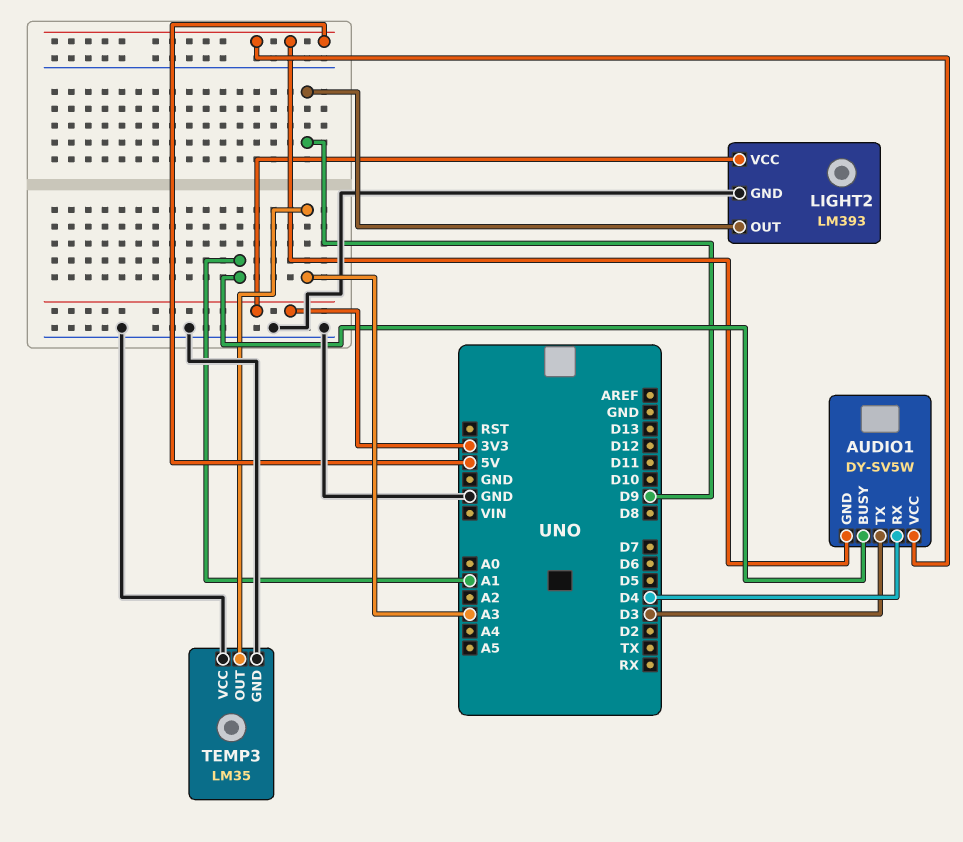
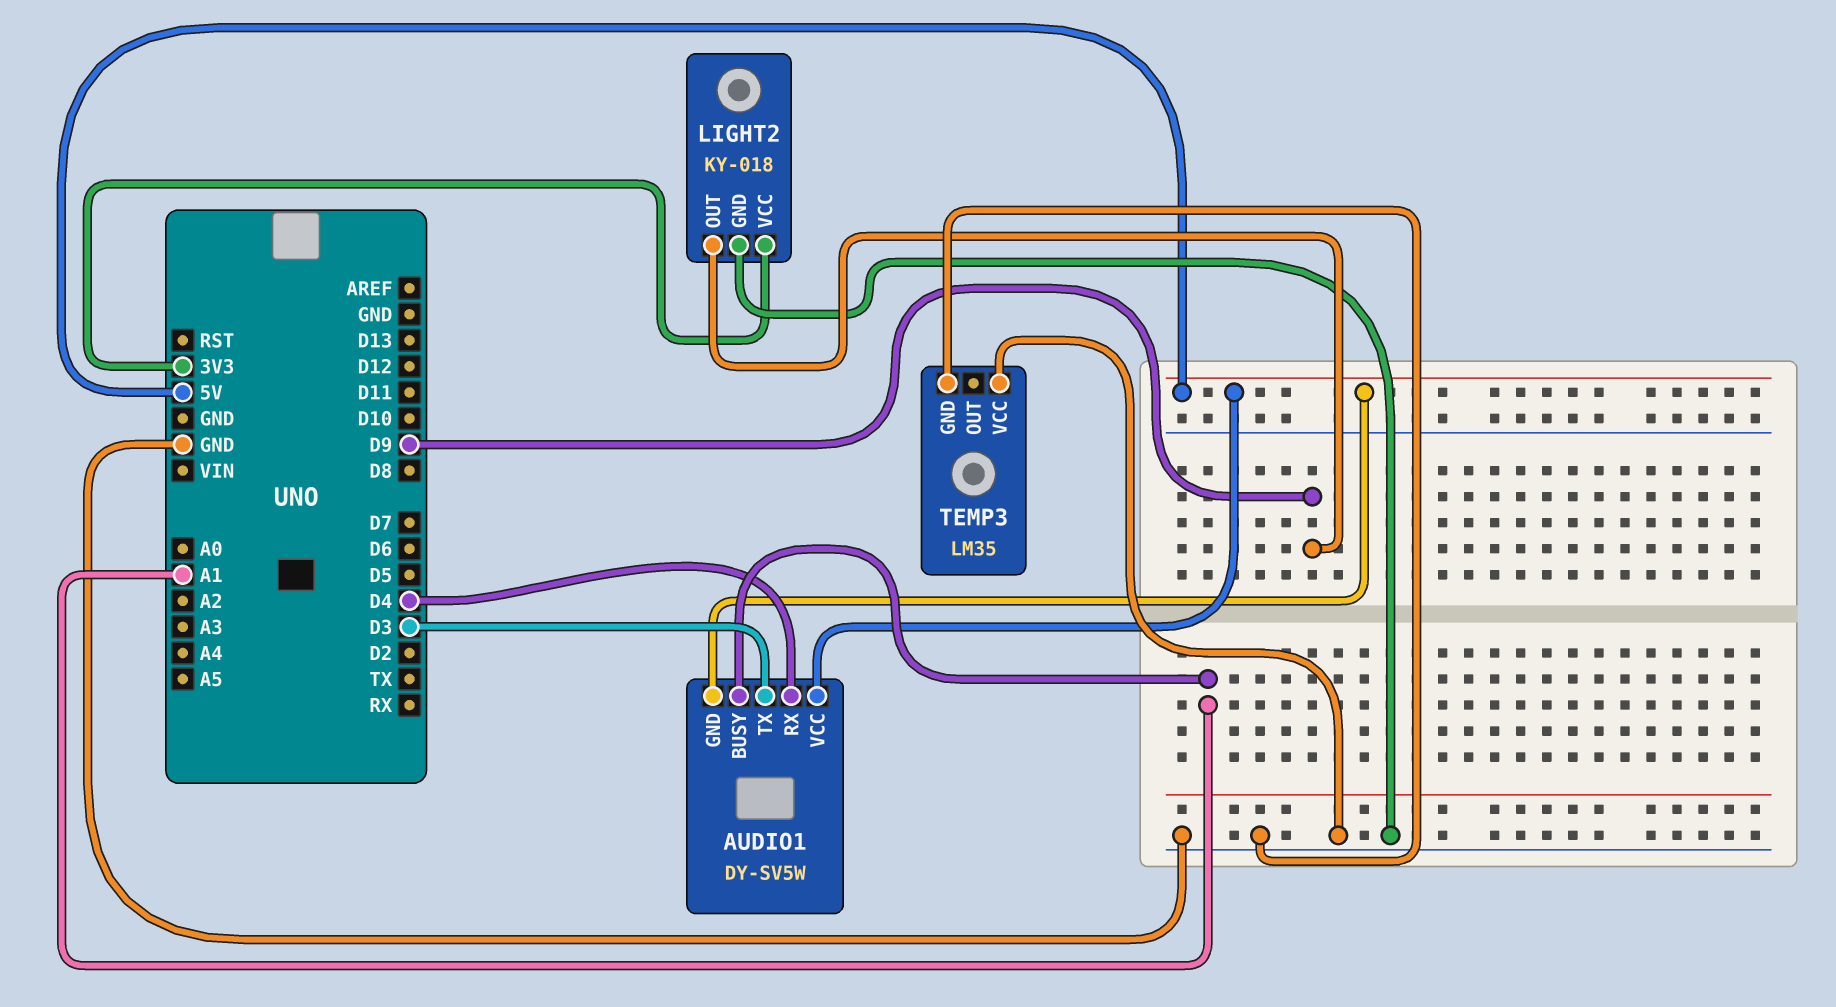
LIGHT2: LM393 -> KY-018
TEMP3 pin OUT: A3 -> none

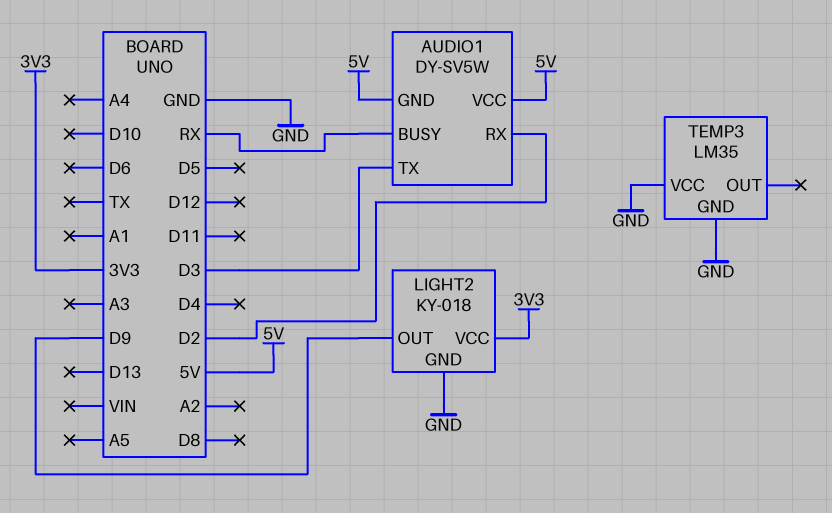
AUDIO1 pin BUSY: A1 -> RX
AUDIO1 pin RX: D4 -> D2

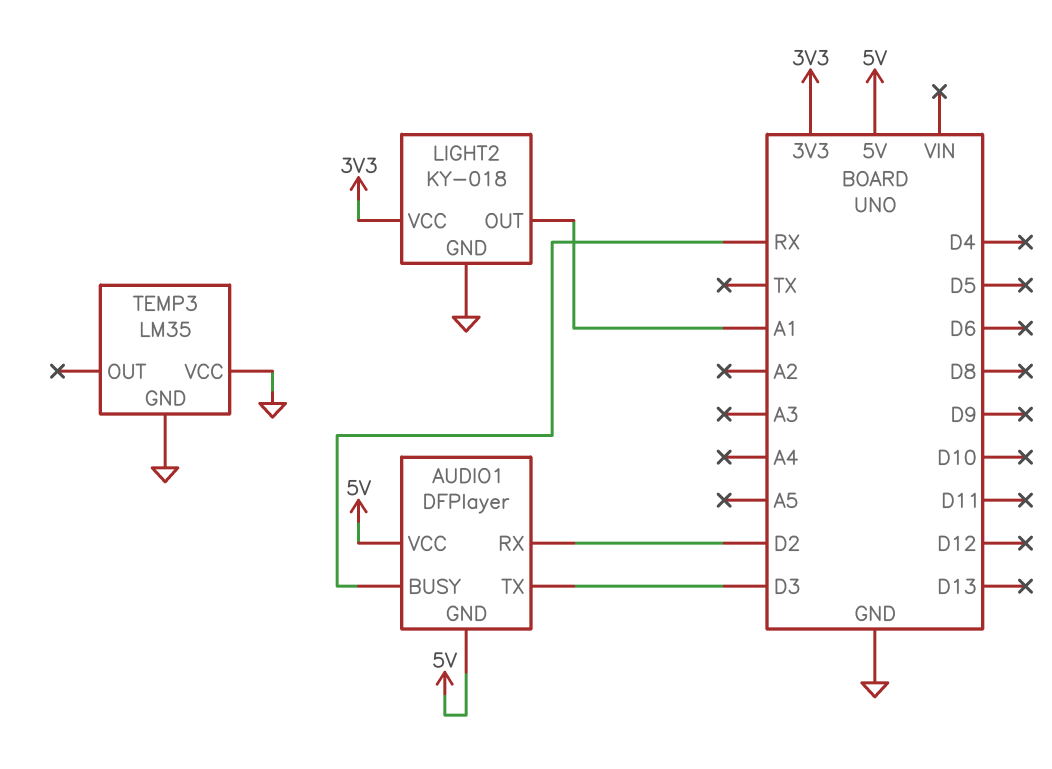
AUDIO1: DY-SV5W -> DFPlayer
LIGHT2 pin OUT: D9 -> A1

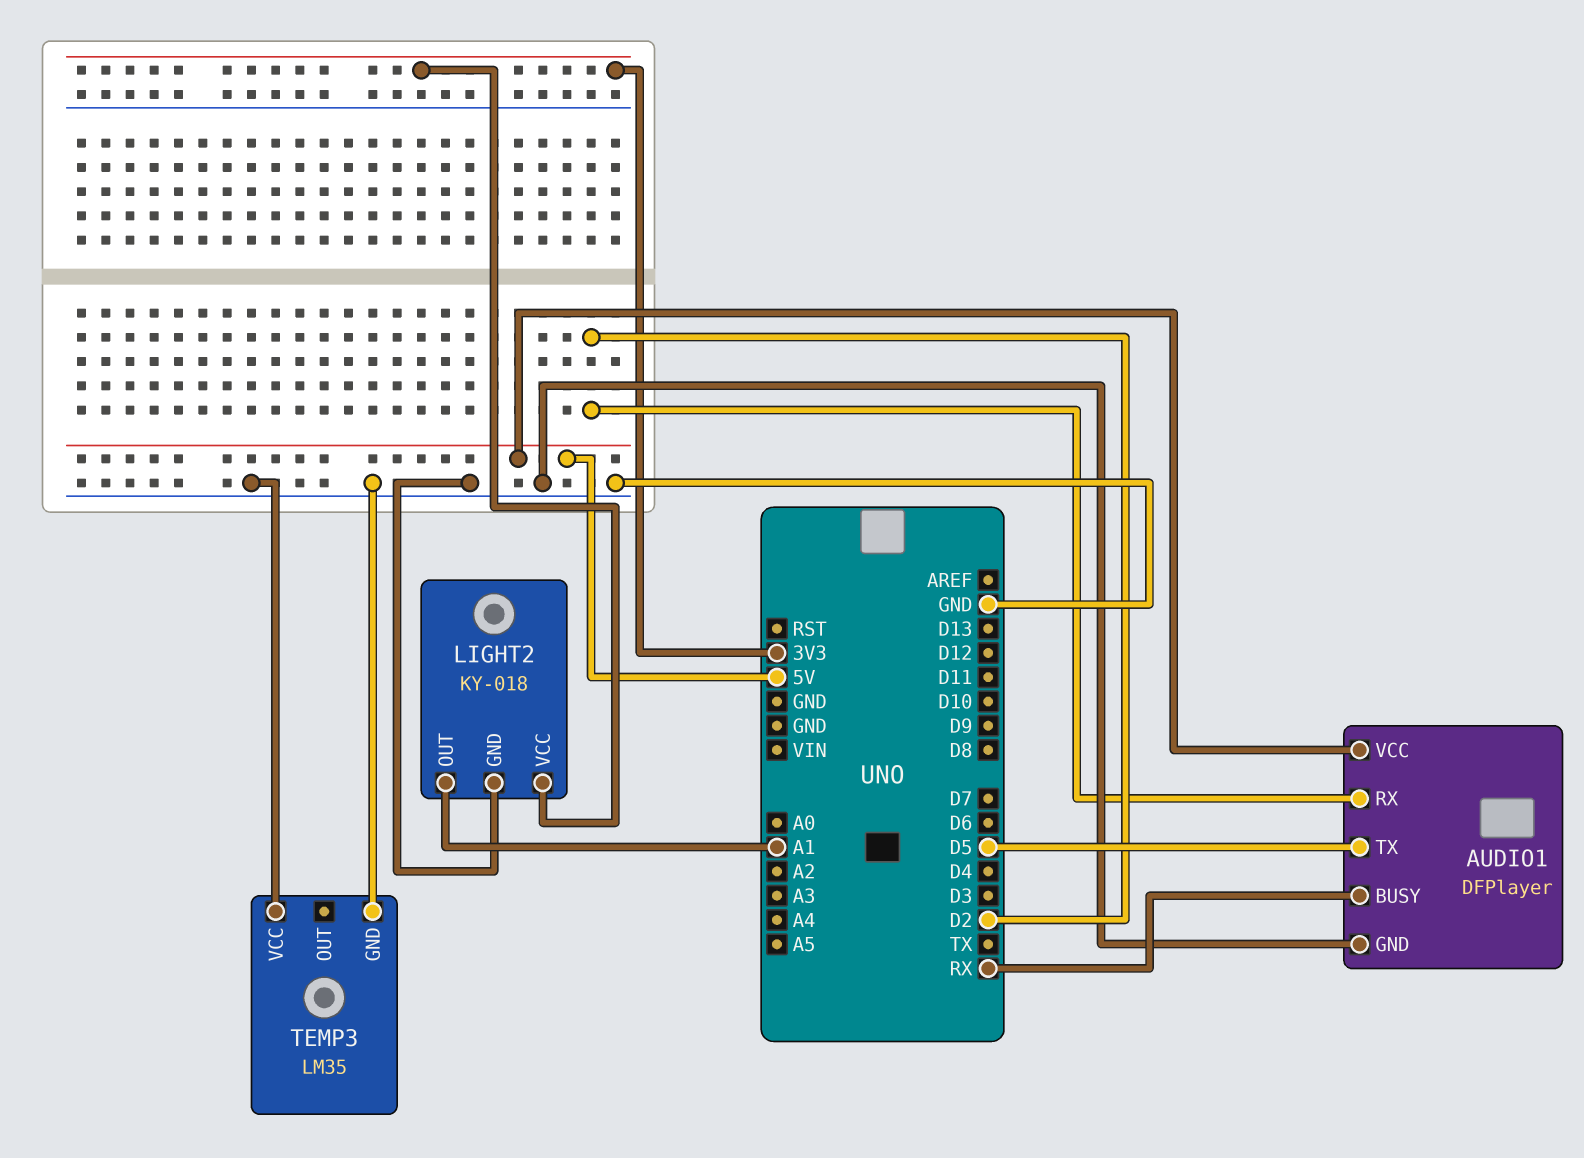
AUDIO1 pin GND: 5V -> GND
AUDIO1 pin TX: D3 -> D5

